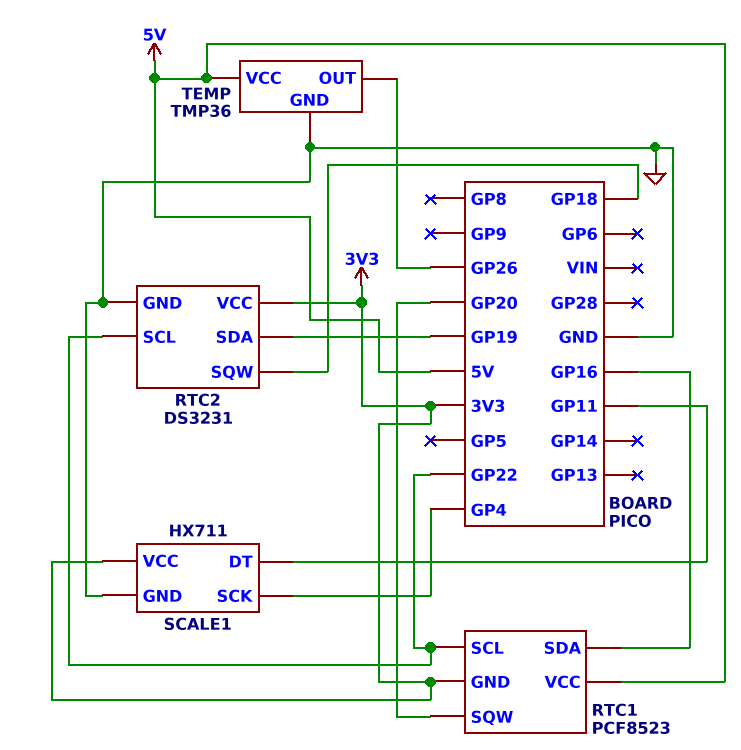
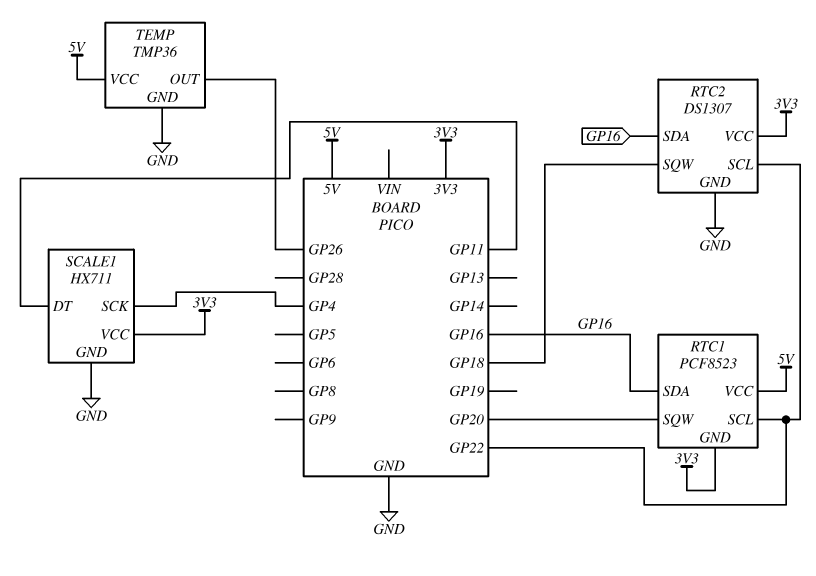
RTC2: DS3231 -> DS1307
RTC2 pin SDA: GP19 -> GP16

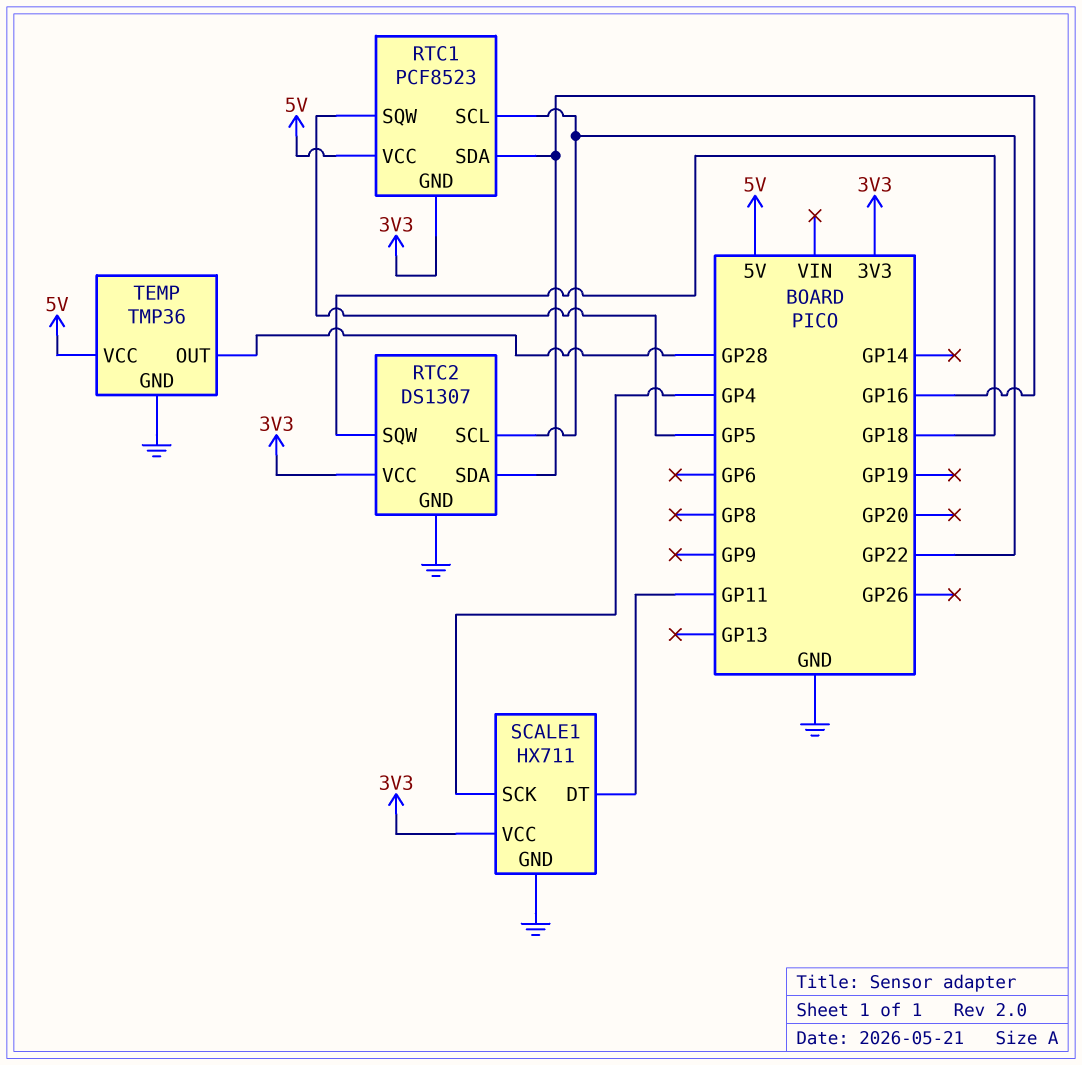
RTC1 pin SQW: GP20 -> GP5
TEMP pin OUT: GP26 -> GP28

